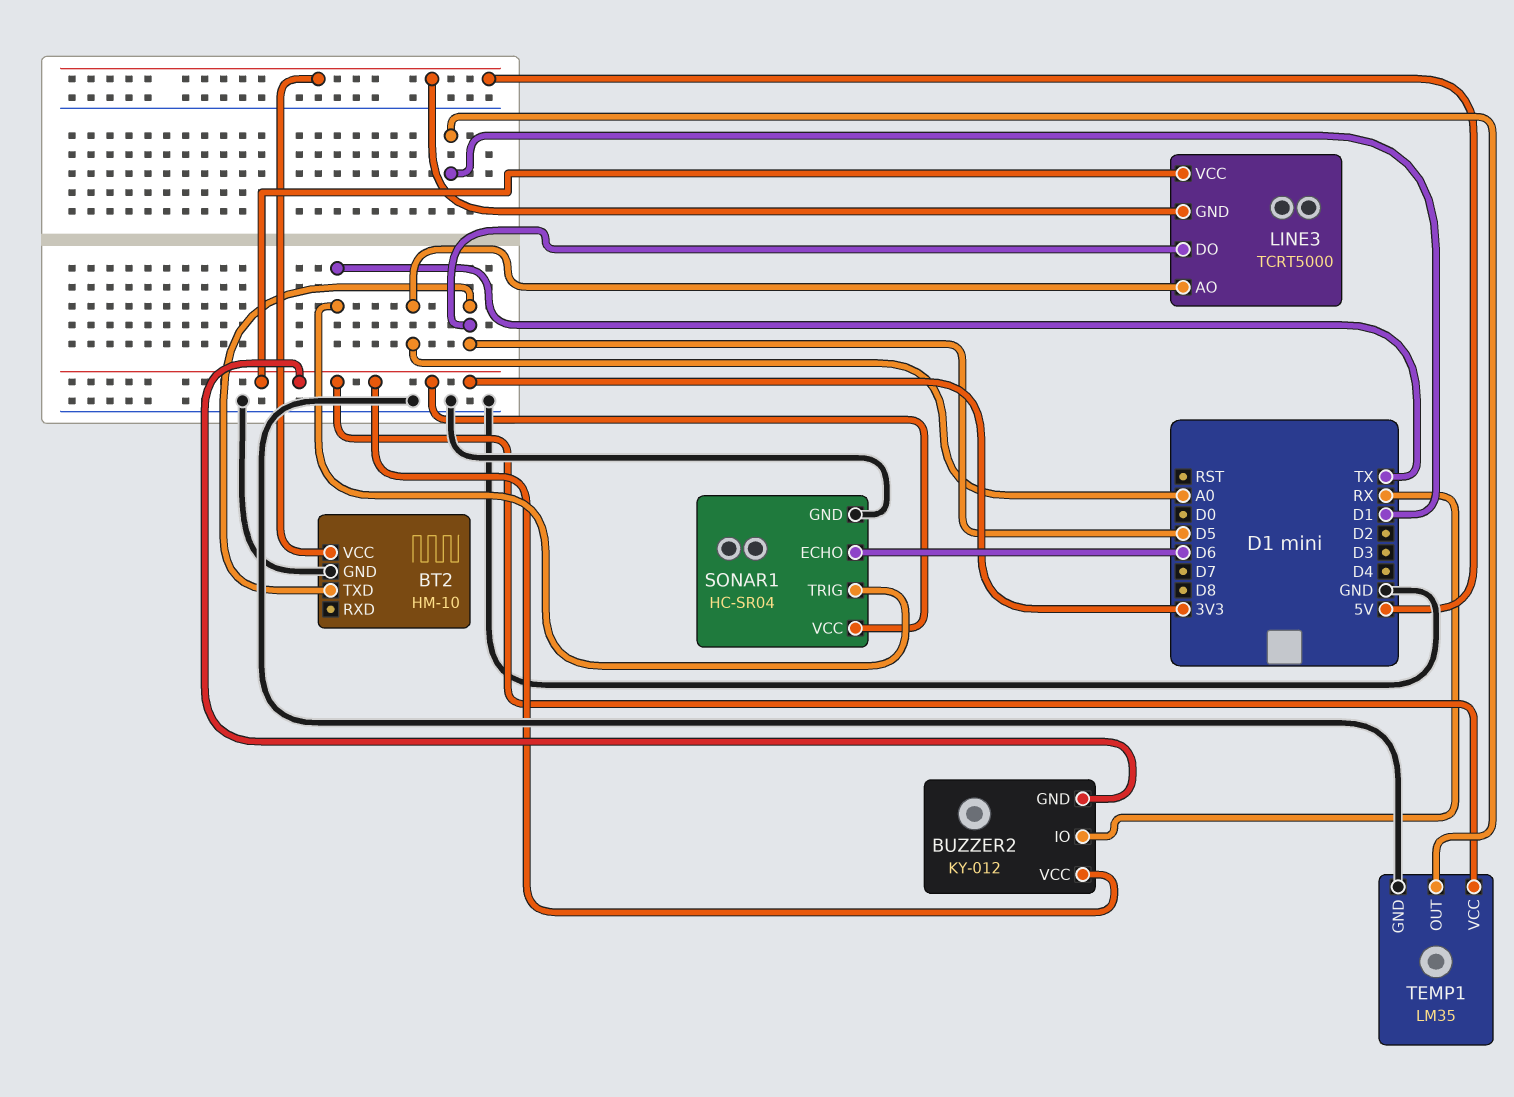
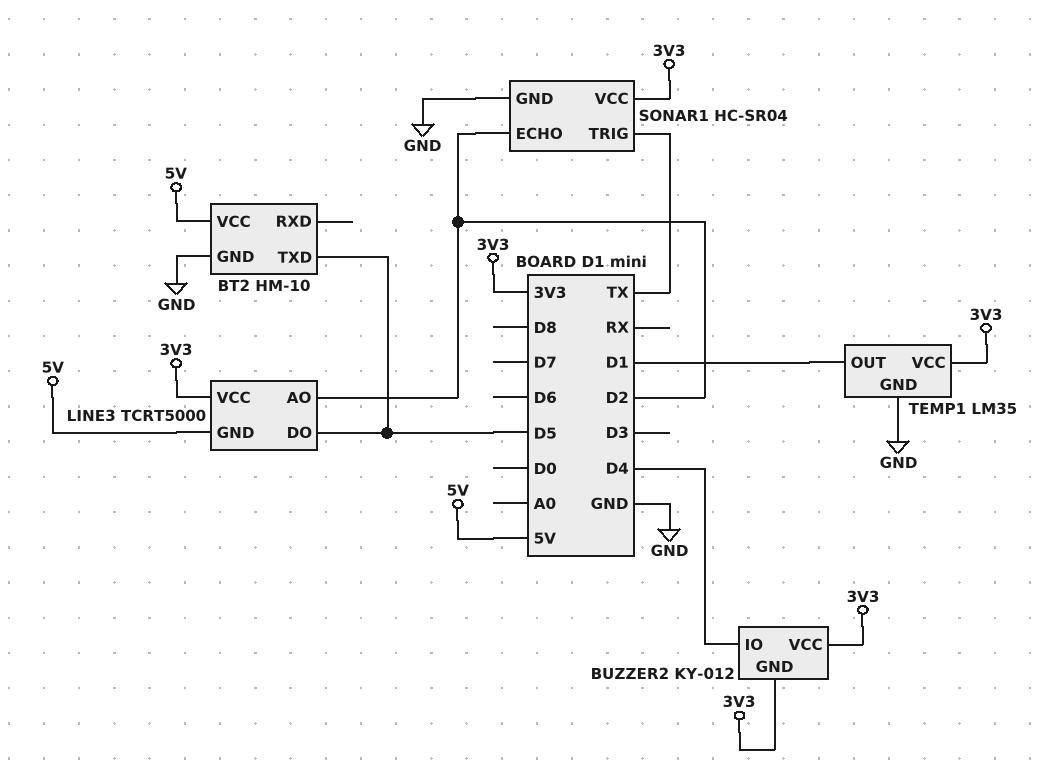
BUZZER2 pin IO: RX -> D4
LINE3 pin AO: A0 -> D2
SONAR1 pin ECHO: D6 -> D2

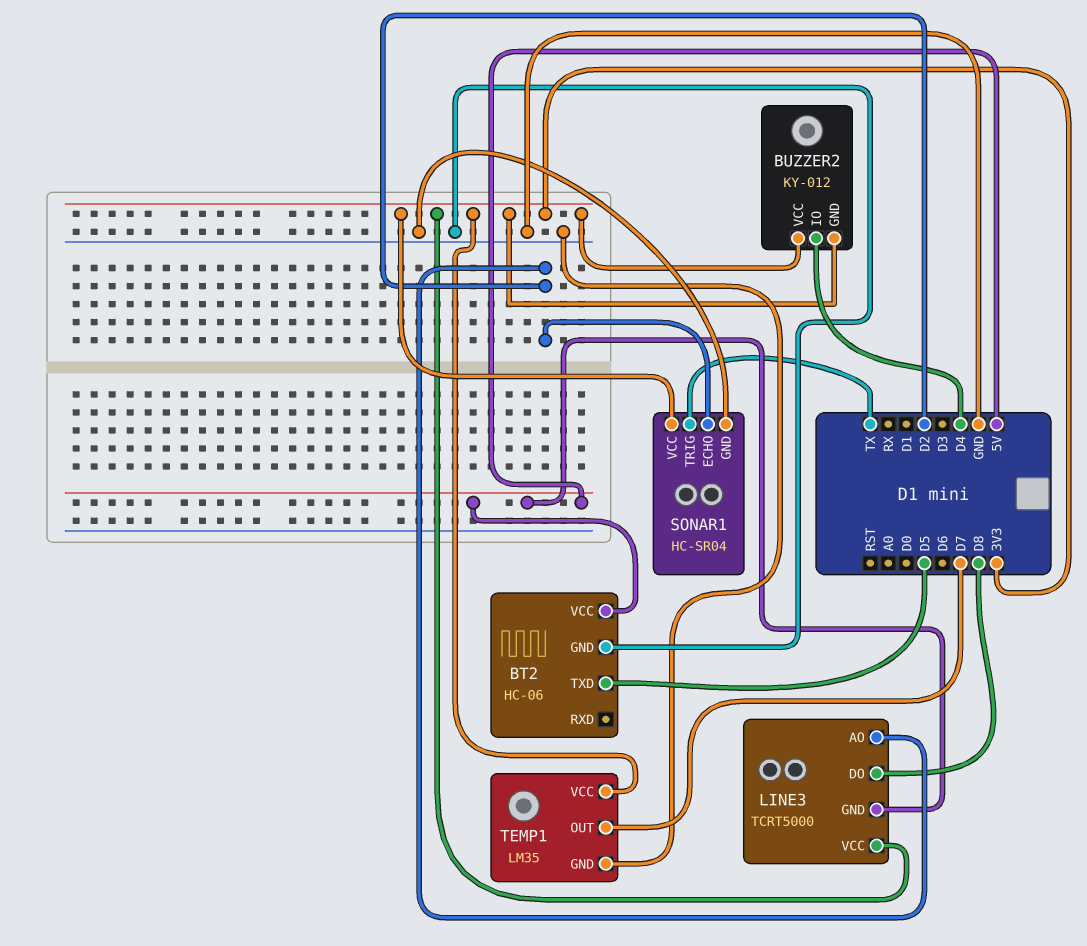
BT2: HM-10 -> HC-06
LINE3 pin DO: D5 -> D8
TEMP1 pin OUT: D1 -> D7

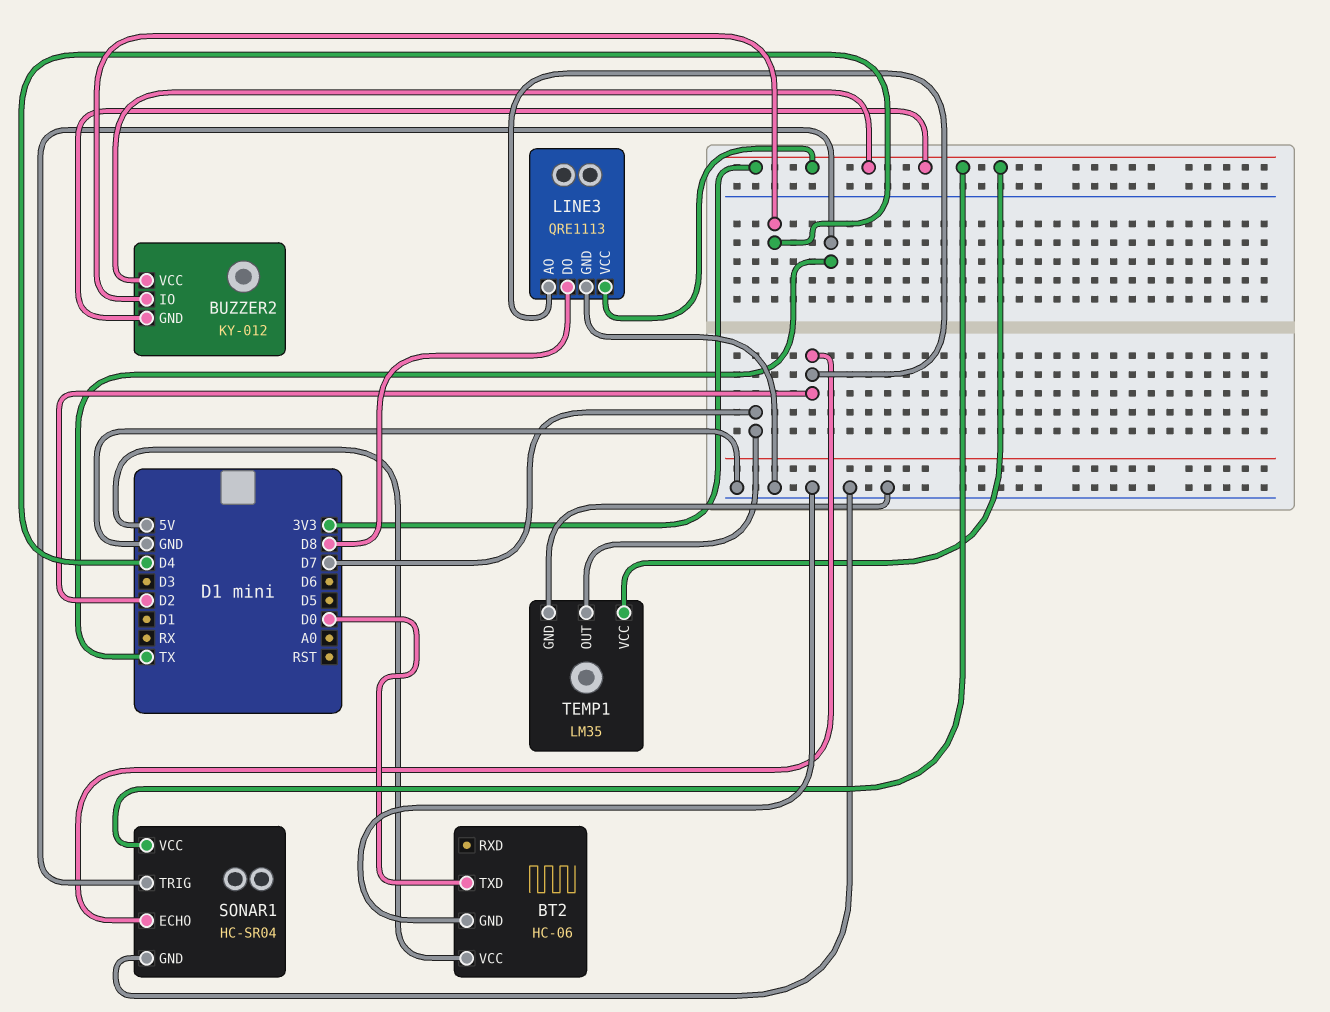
BT2 pin TXD: D5 -> D0
LINE3: TCRT5000 -> QRE1113
LINE3 pin GND: 5V -> GND

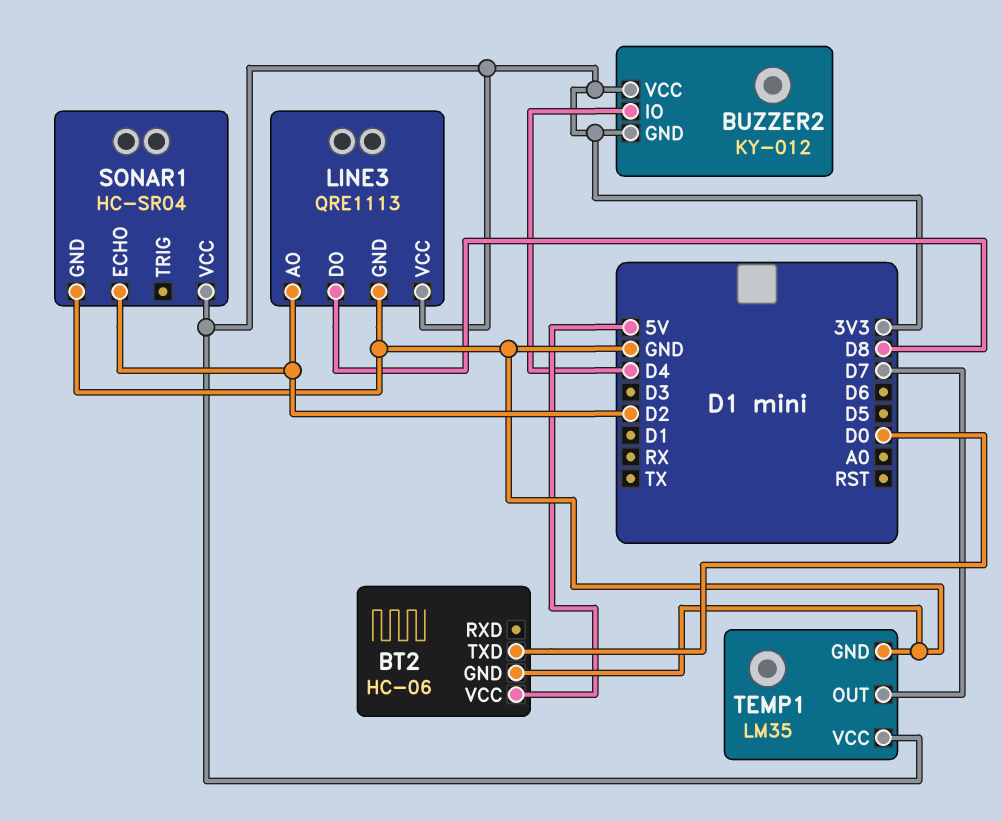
SONAR1 pin TRIG: TX -> none

